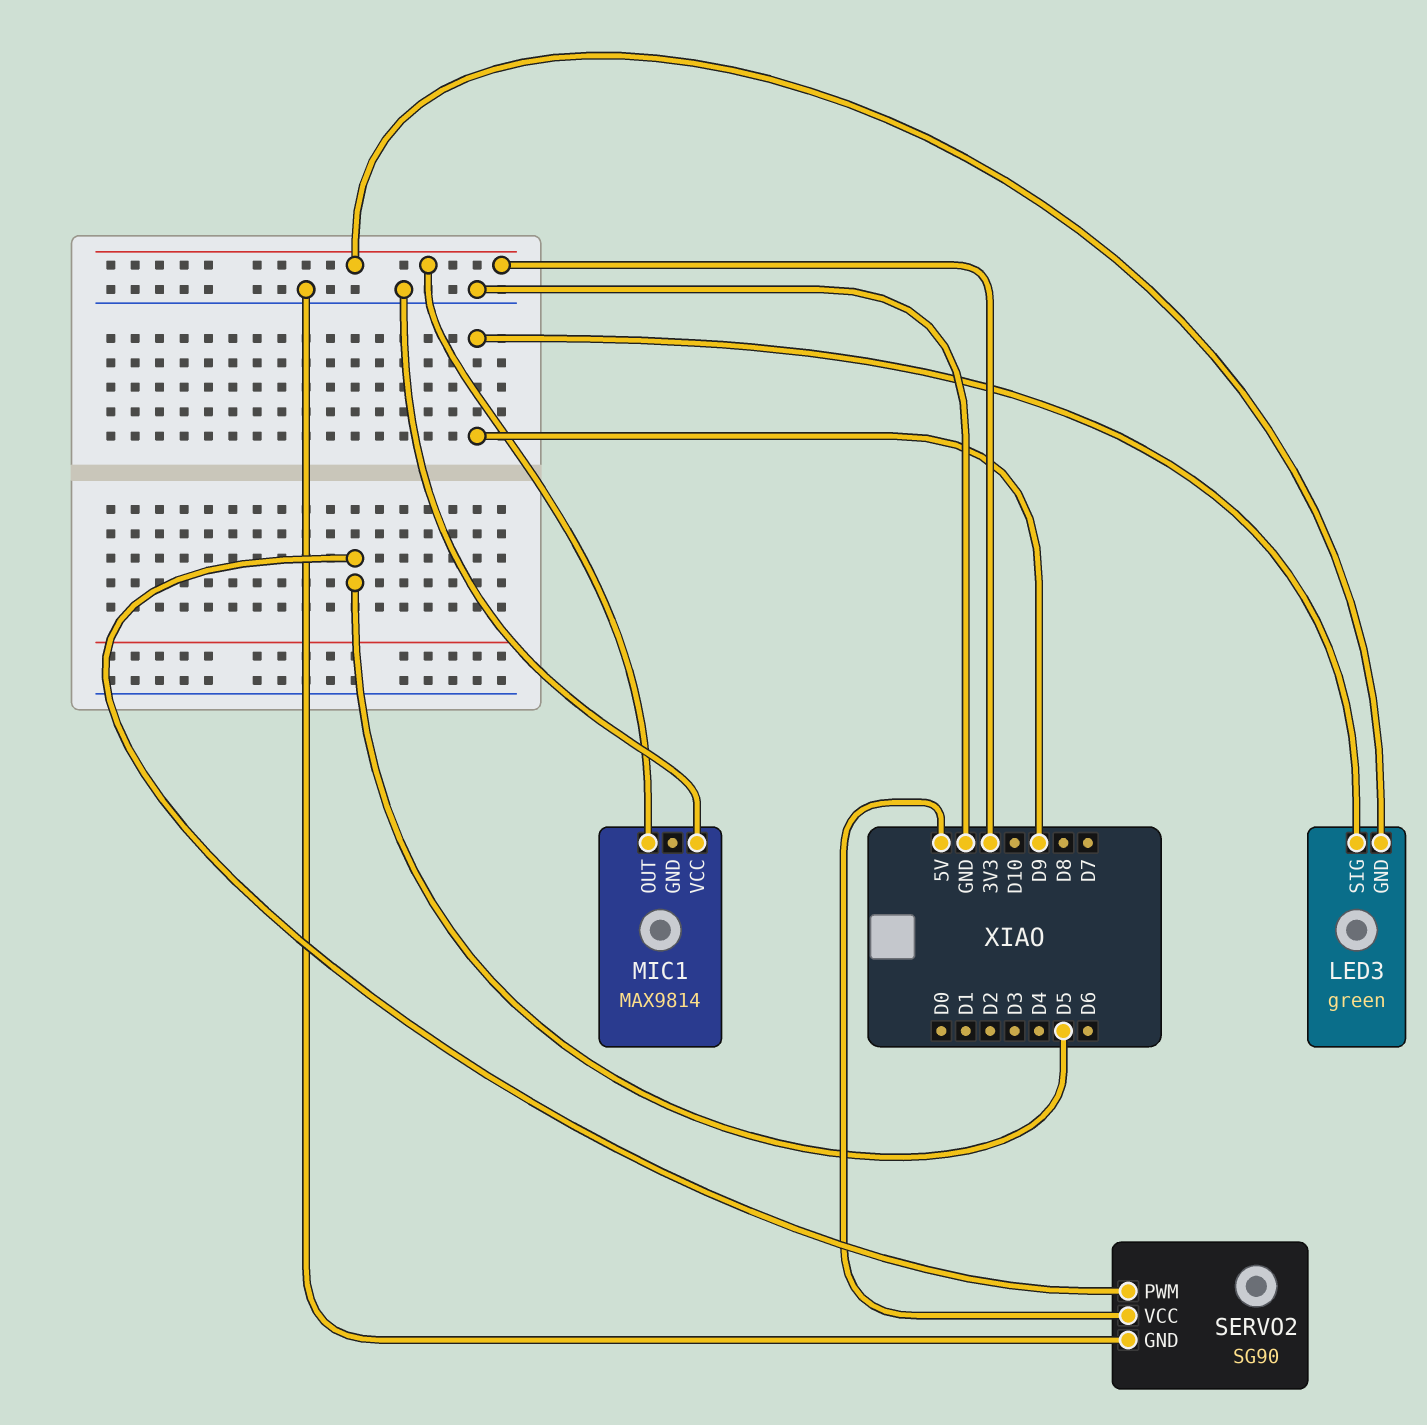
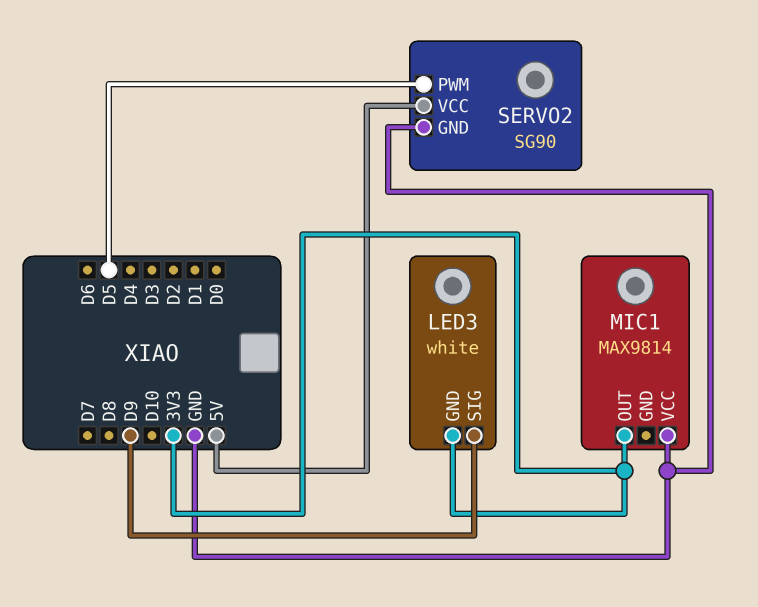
LED3: green -> white

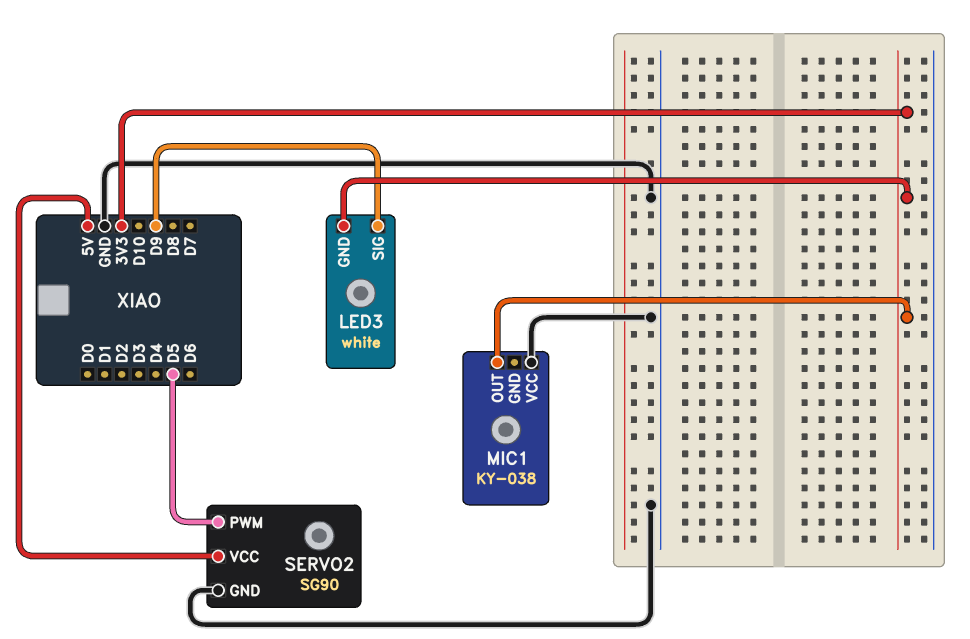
MIC1: MAX9814 -> KY-038

